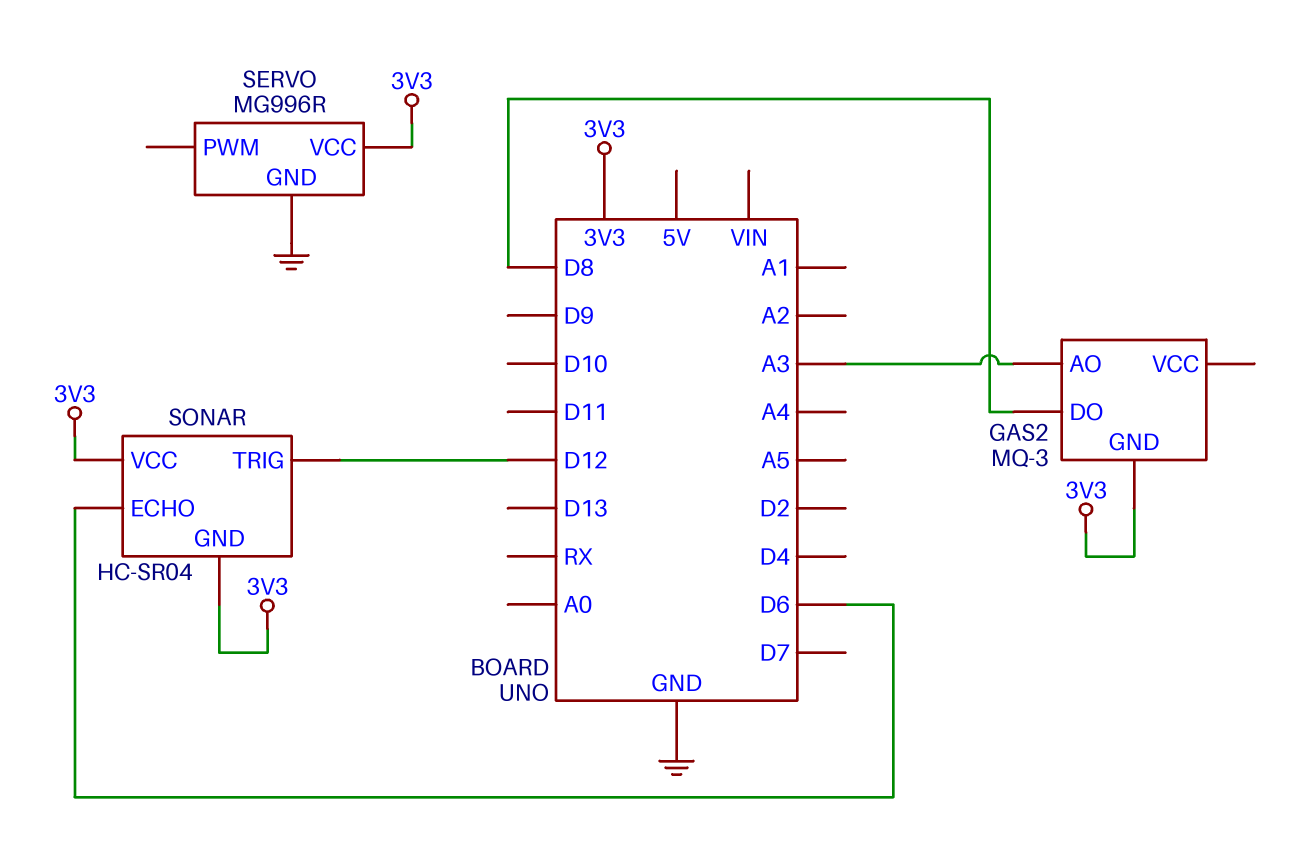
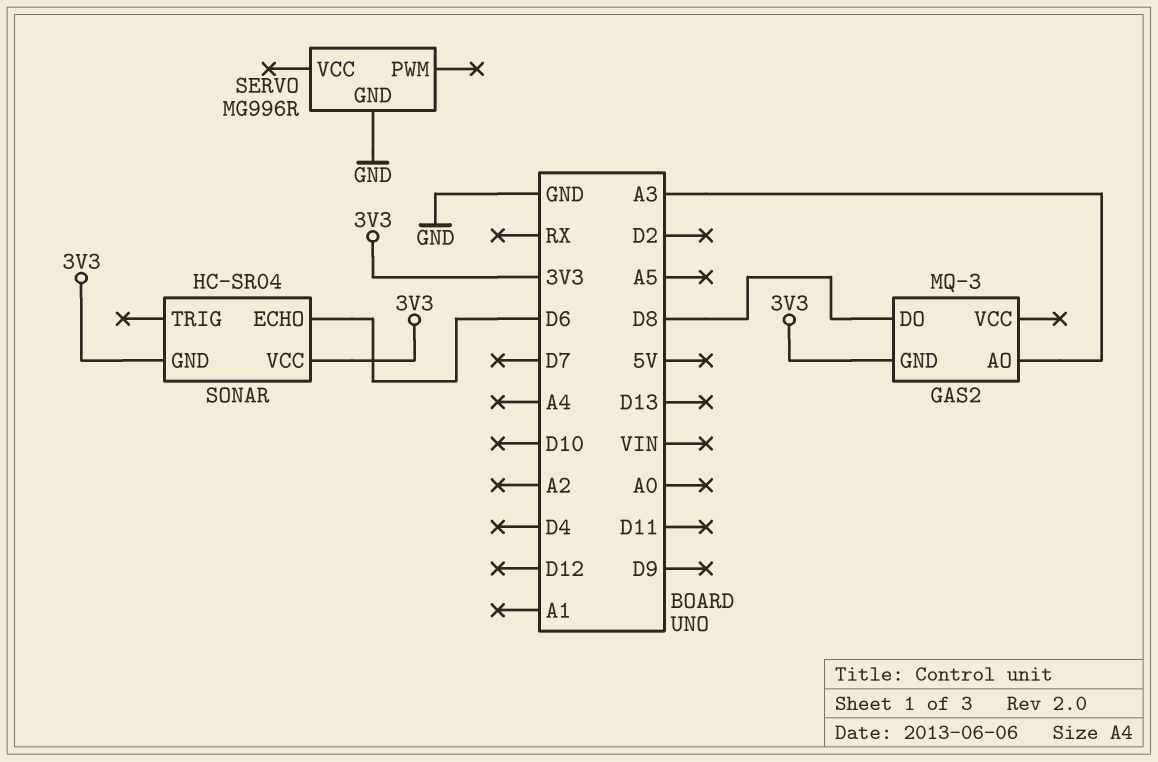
SERVO pin VCC: 3V3 -> none
SONAR pin TRIG: D12 -> none

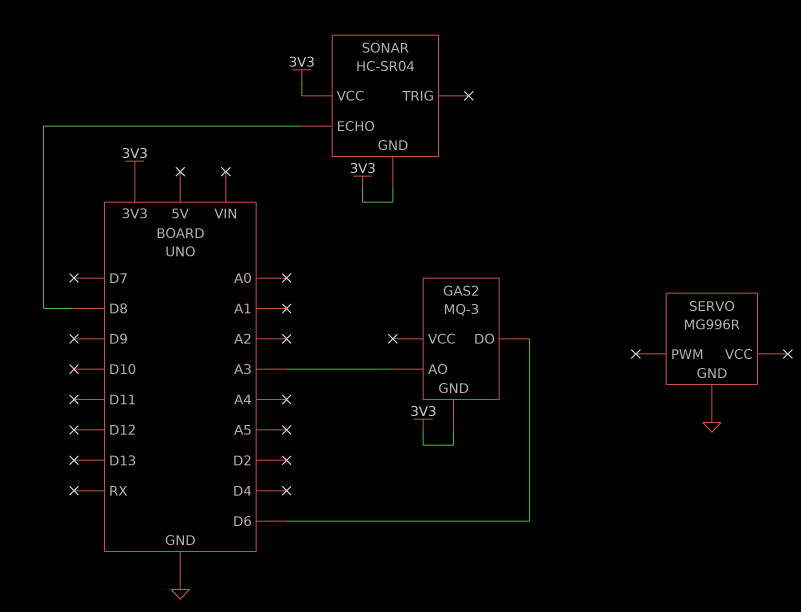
GAS2 pin DO: D8 -> D6
SONAR pin ECHO: D6 -> D8

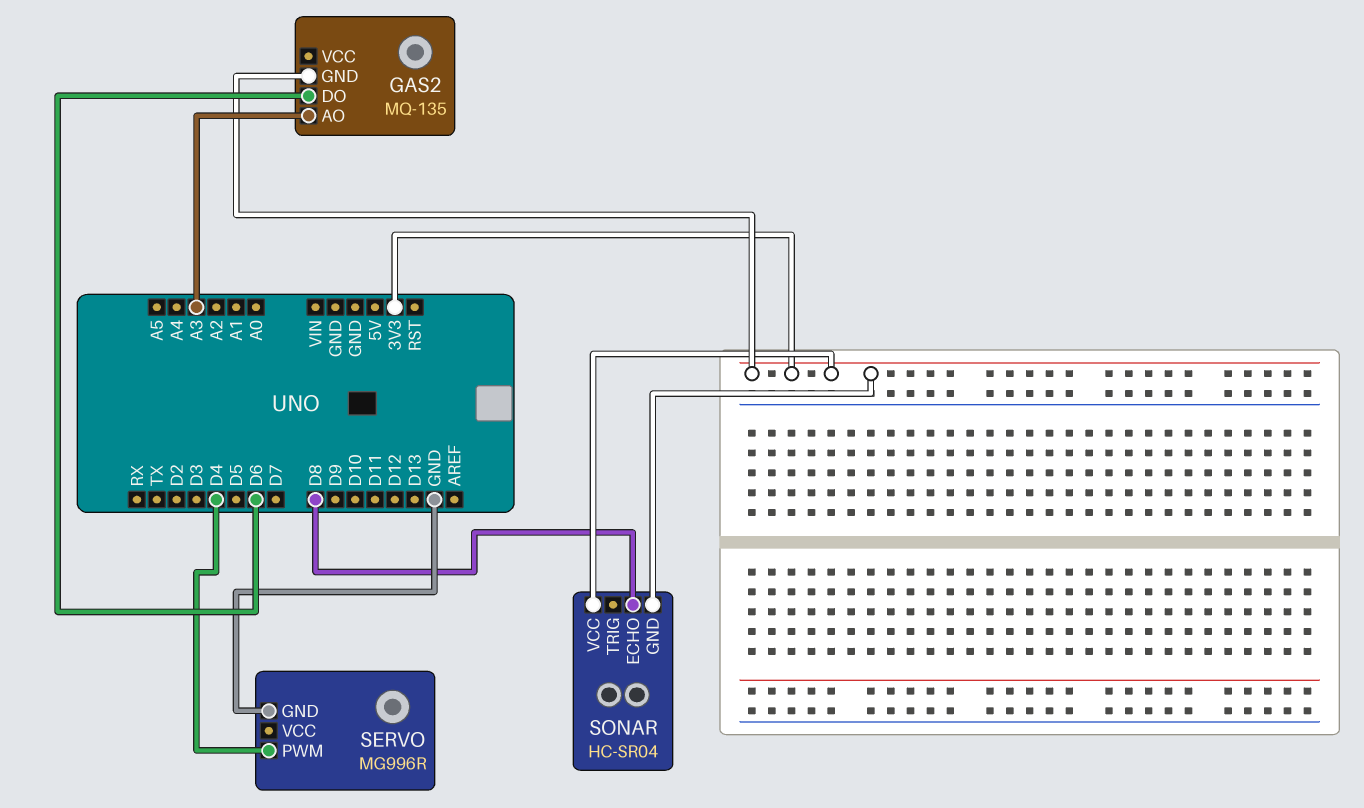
GAS2: MQ-3 -> MQ-135
SERVO pin PWM: none -> D4

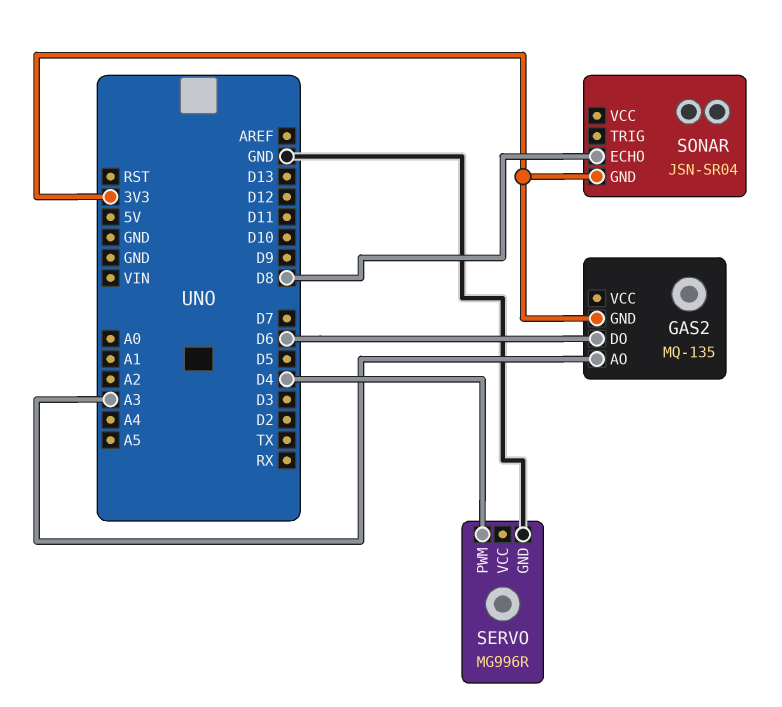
SONAR: HC-SR04 -> JSN-SR04
SONAR pin VCC: 3V3 -> none

